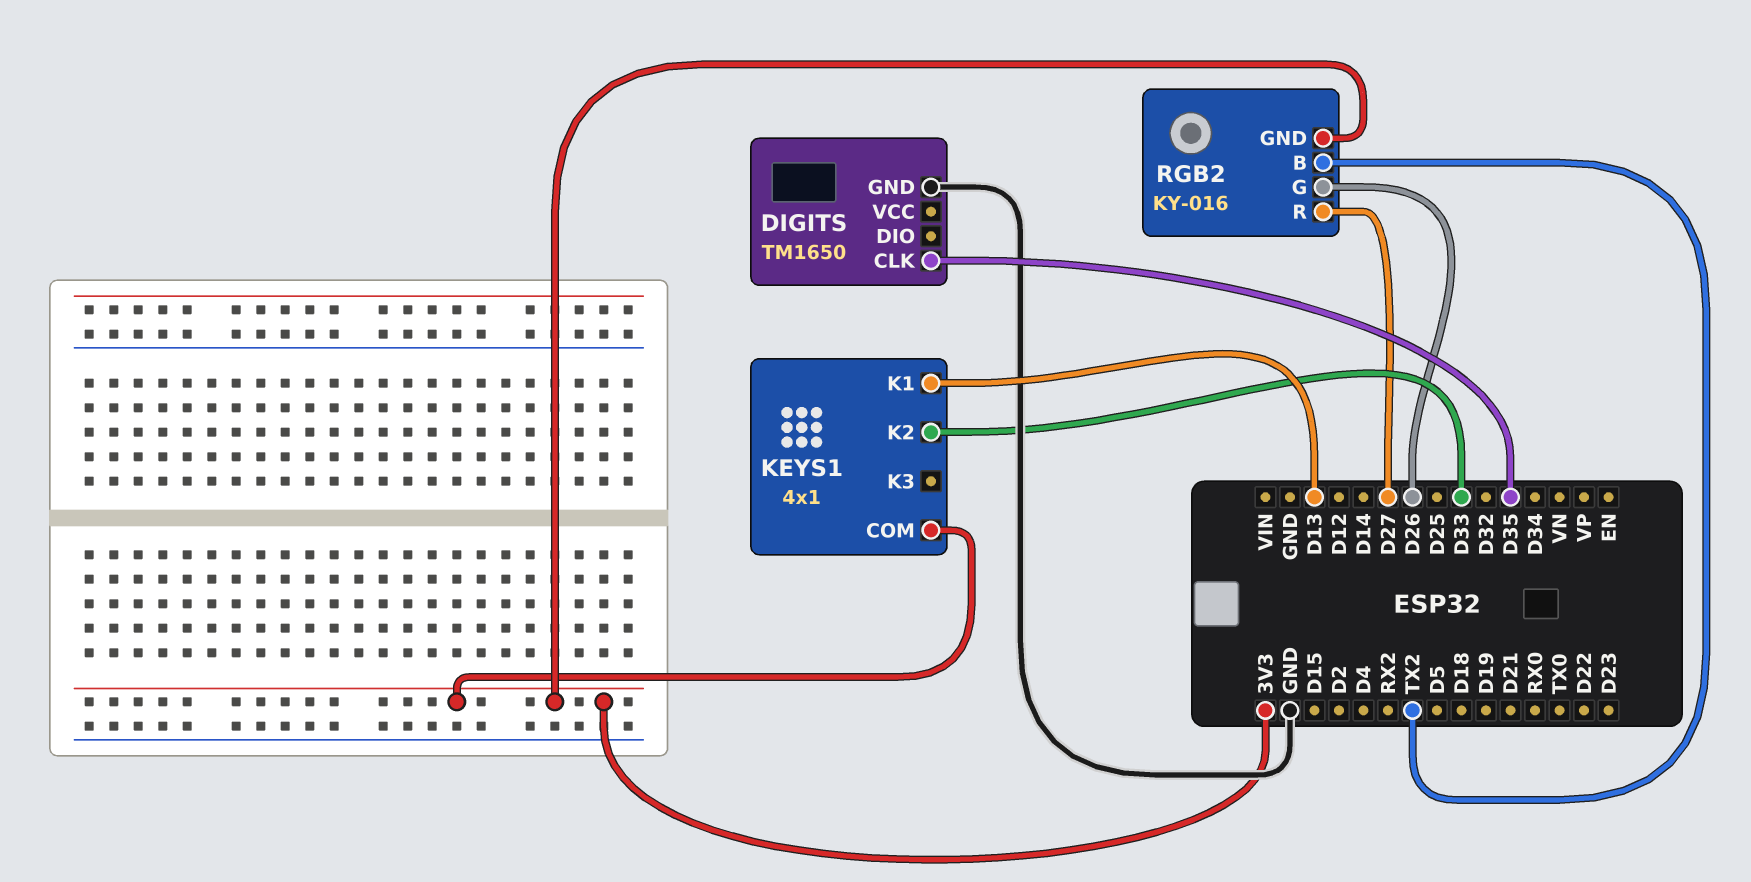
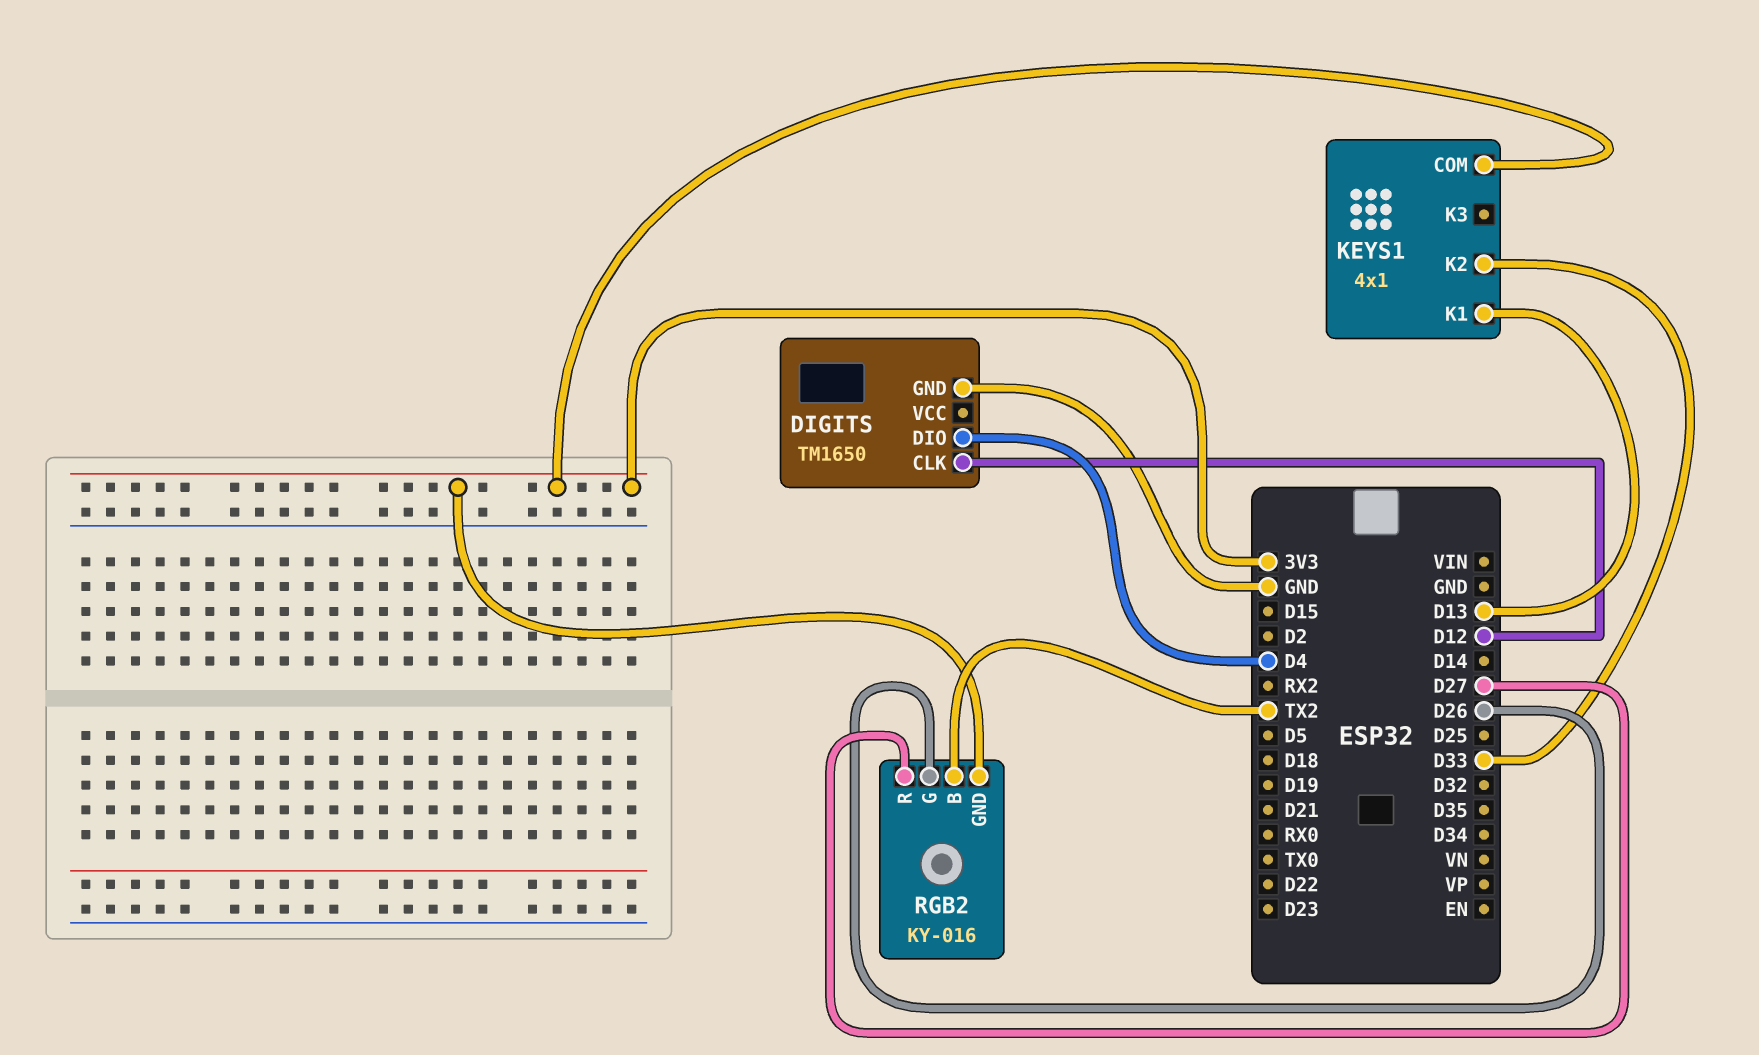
DIGITS pin CLK: D35 -> D12
DIGITS pin DIO: none -> D4

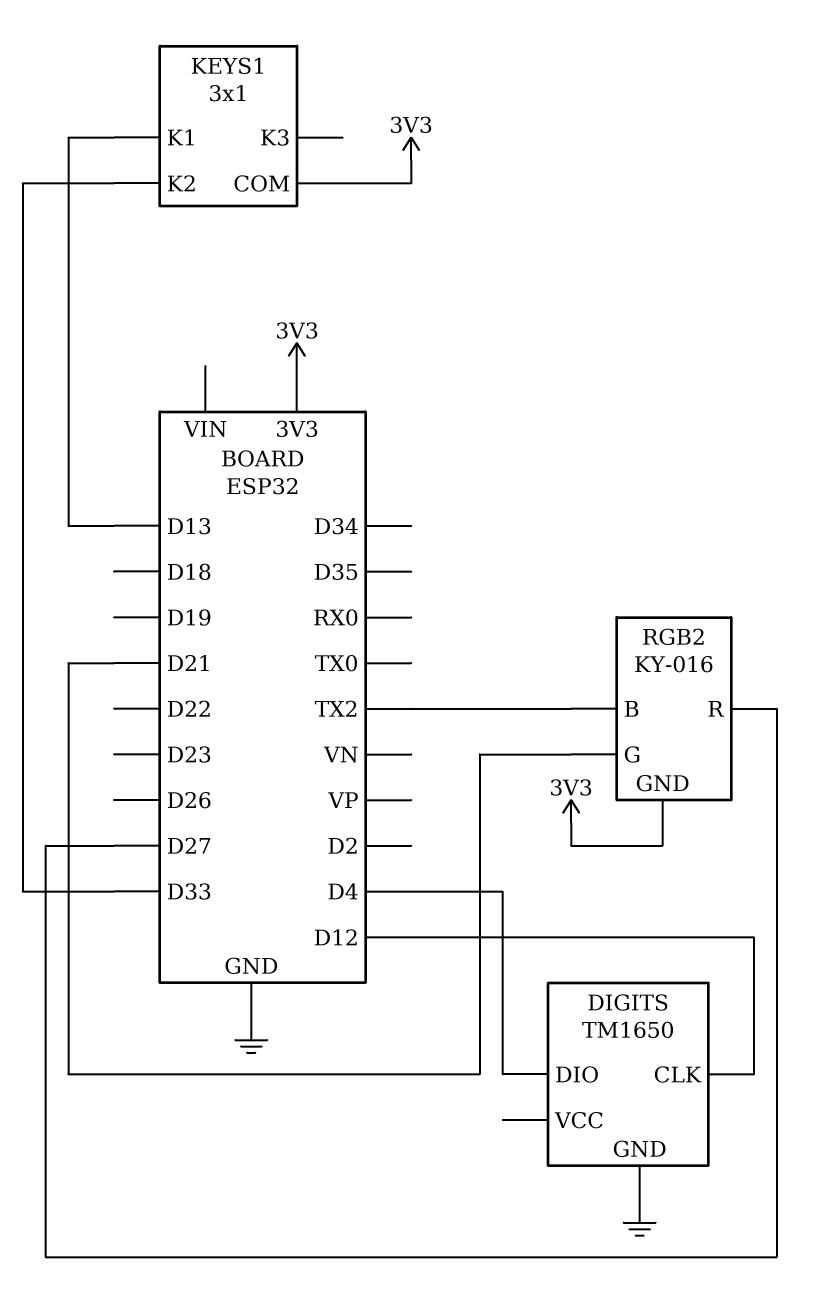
KEYS1: 4x1 -> 3x1
RGB2 pin G: D26 -> D21

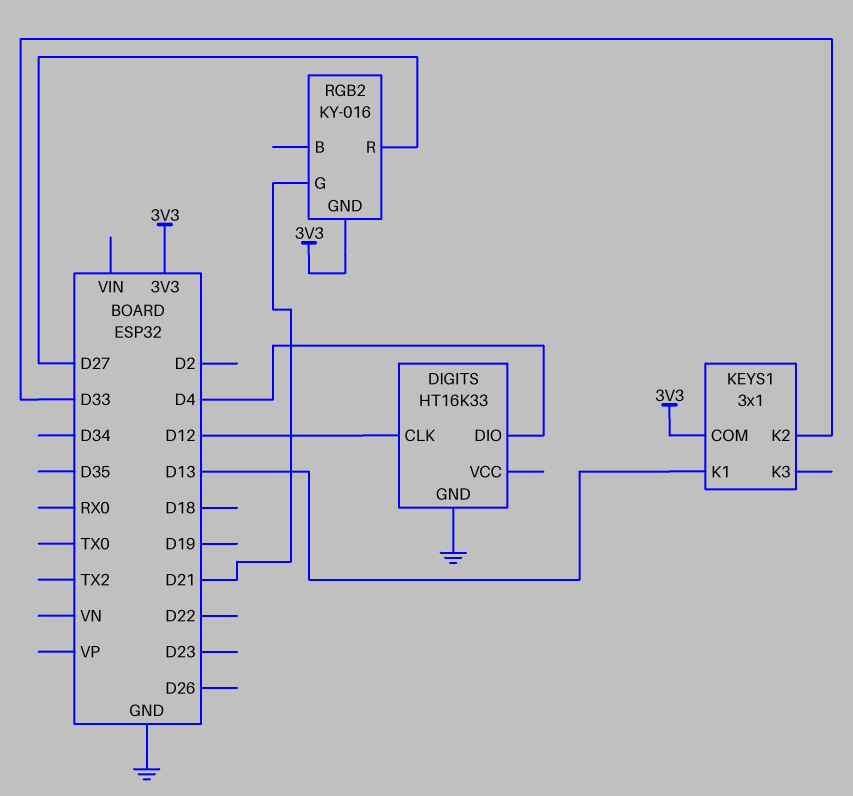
DIGITS: TM1650 -> HT16K33
RGB2 pin B: TX2 -> none

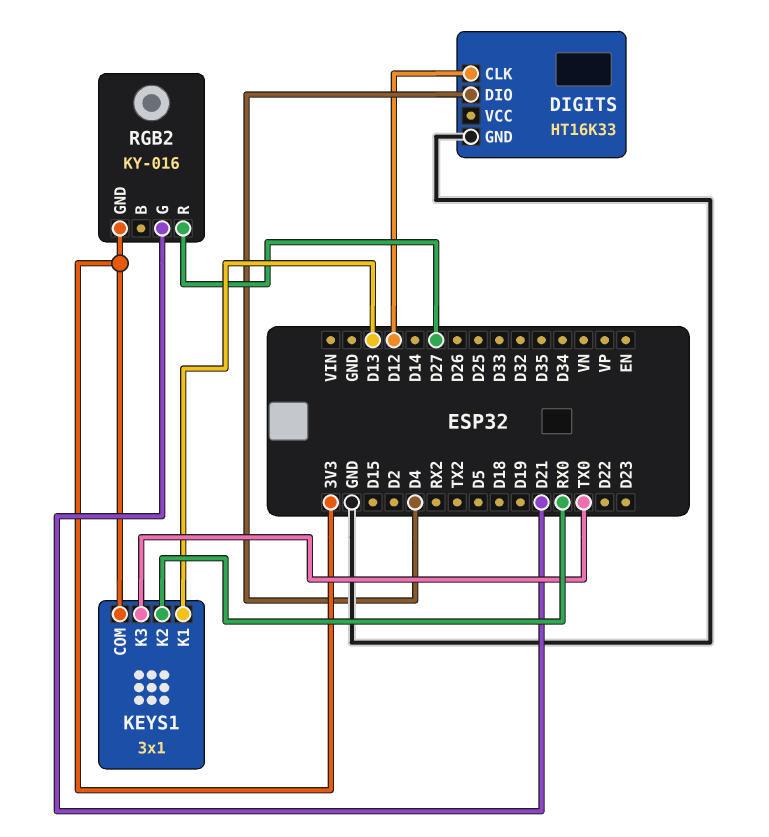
KEYS1 pin K2: D33 -> RX0
KEYS1 pin K3: none -> TX0

